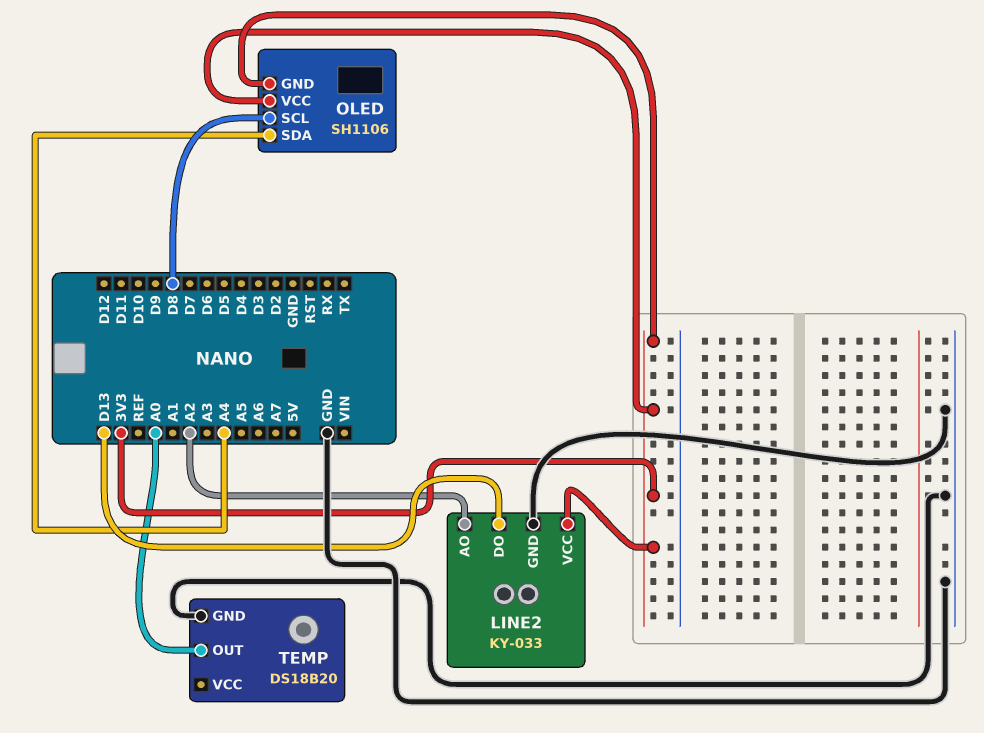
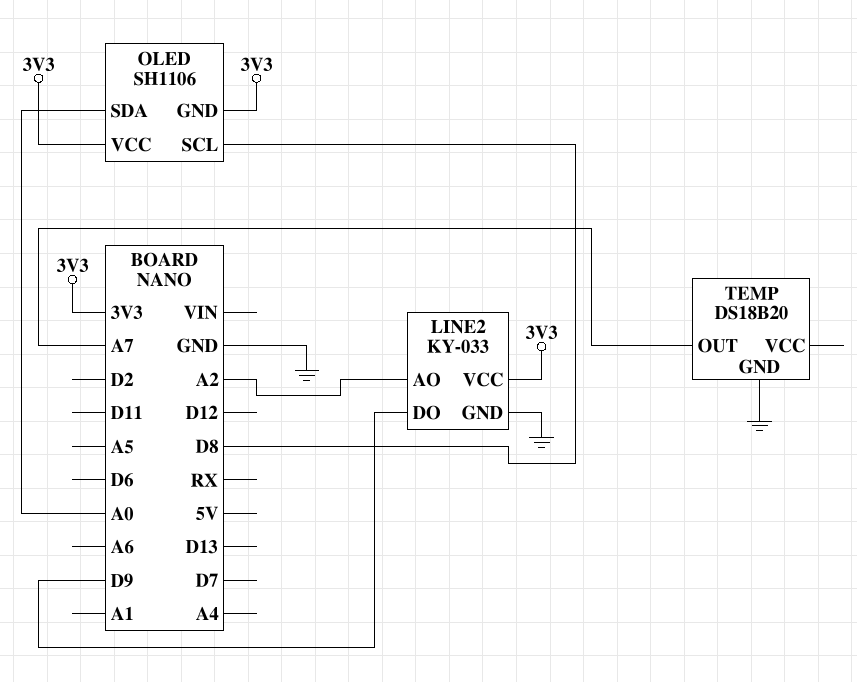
LINE2 pin DO: D13 -> D9
OLED pin SDA: A4 -> A0
TEMP pin OUT: A0 -> A7

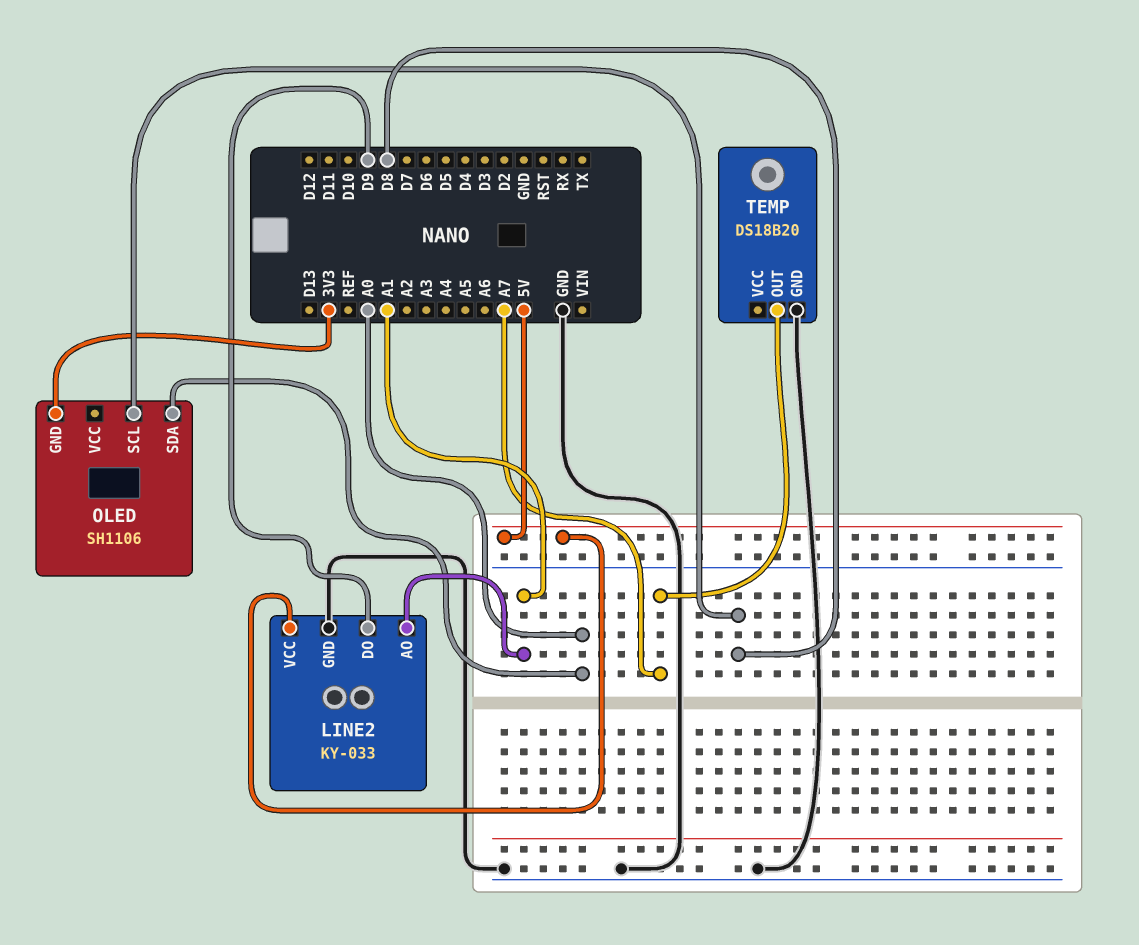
LINE2 pin AO: A2 -> A1
LINE2 pin VCC: 3V3 -> 5V
OLED pin VCC: 3V3 -> none

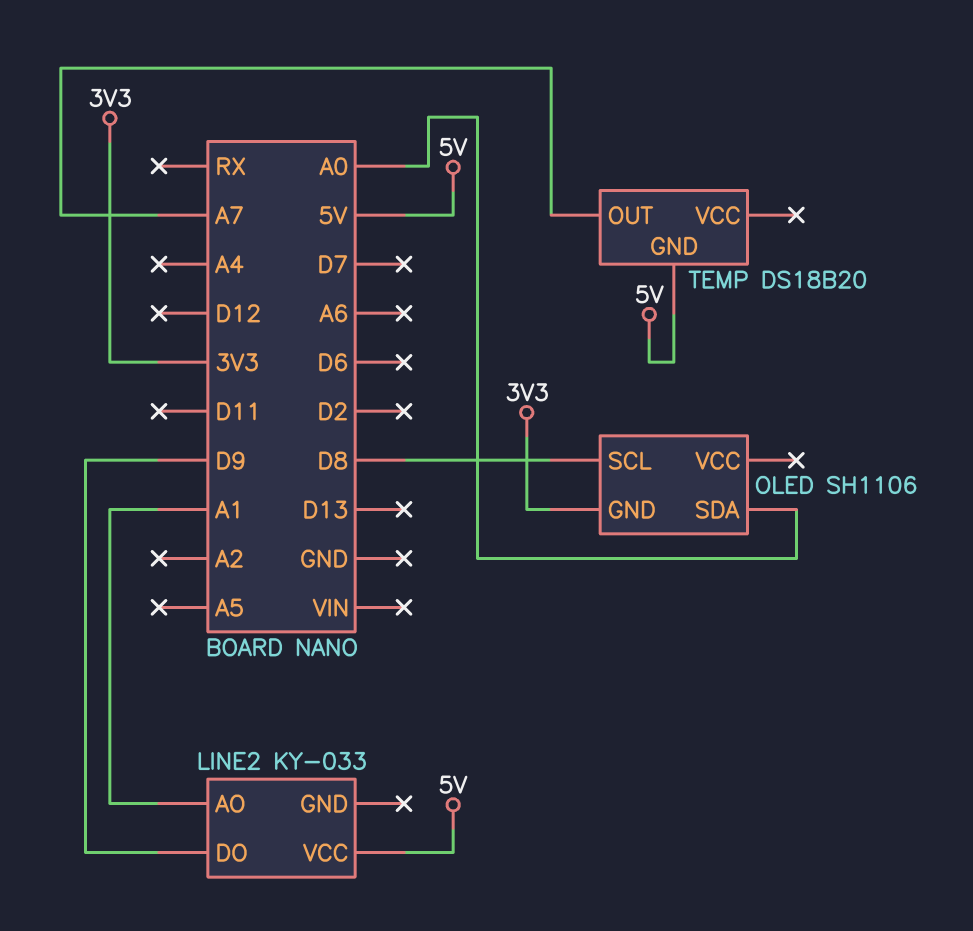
LINE2 pin GND: GND -> none
TEMP pin GND: GND -> 5V

